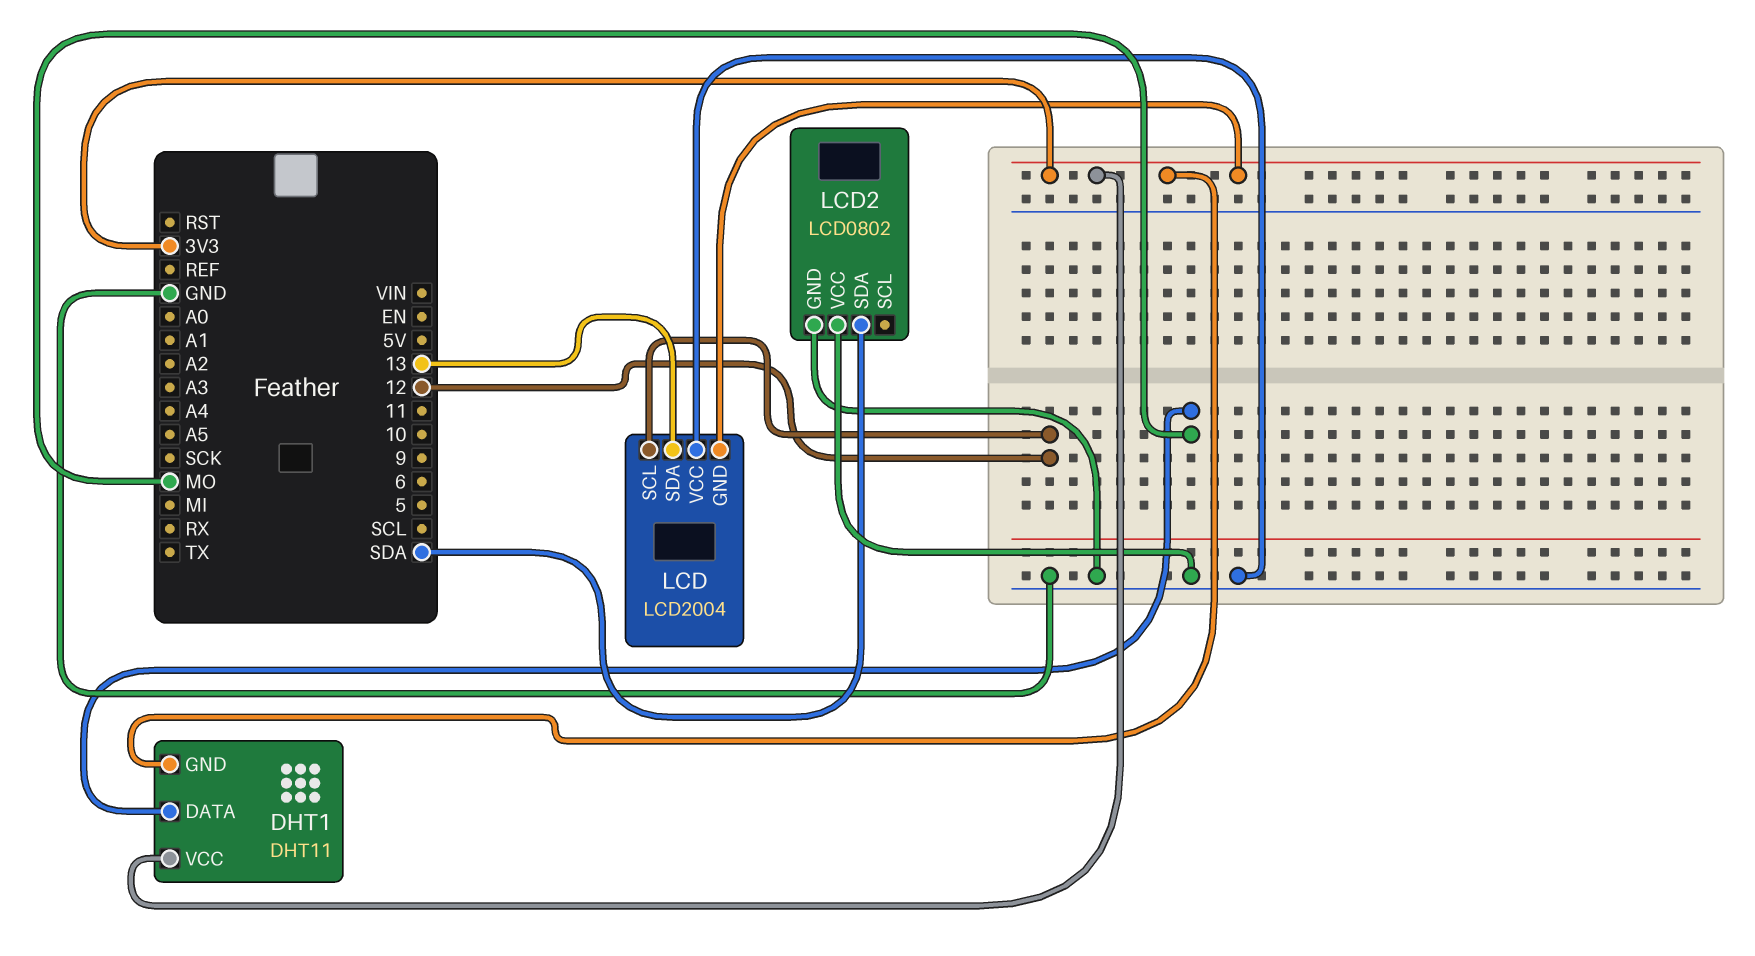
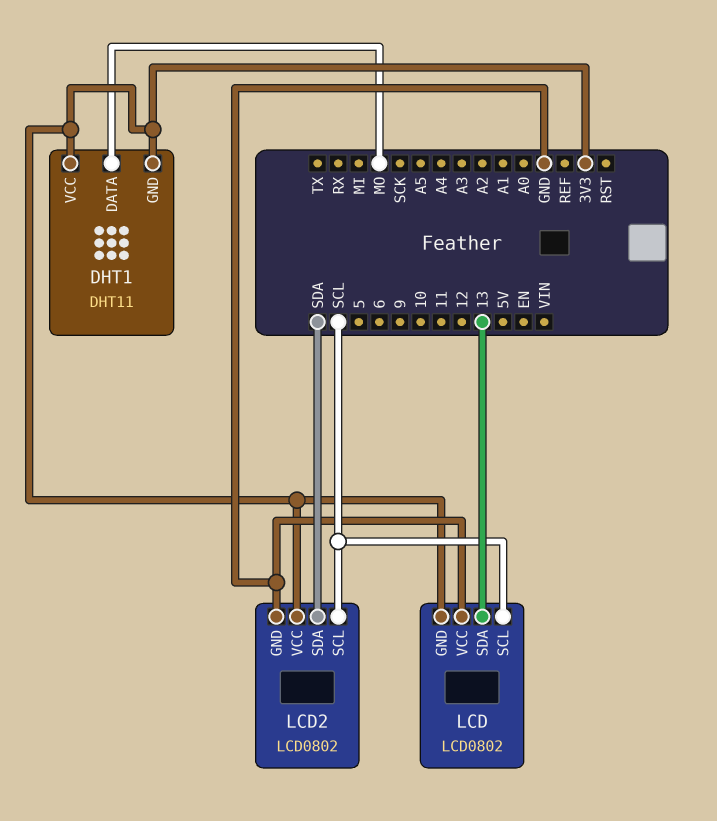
LCD: LCD2004 -> LCD0802
LCD pin SCL: 12 -> SCL
LCD2 pin SCL: none -> SCL
LCD2 pin VCC: GND -> 3V3

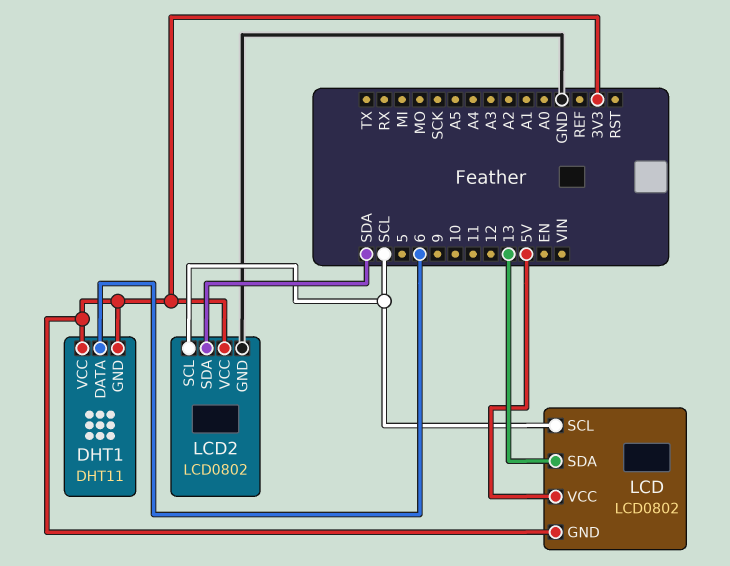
DHT1 pin DATA: MO -> 6
LCD pin VCC: GND -> 5V

